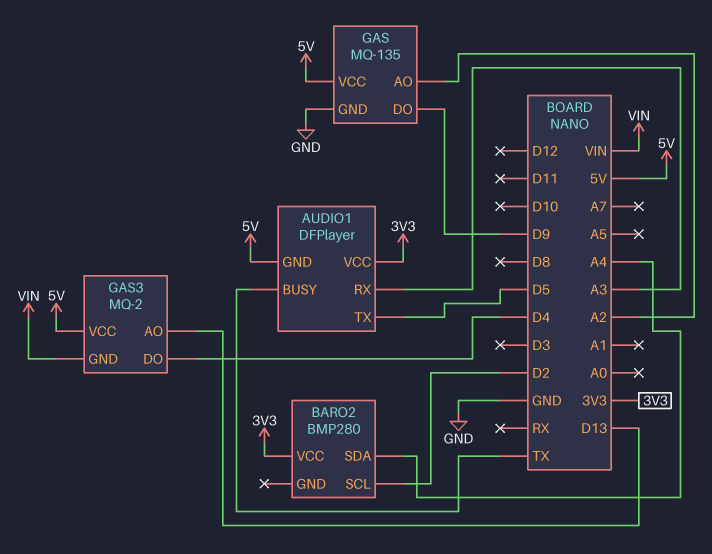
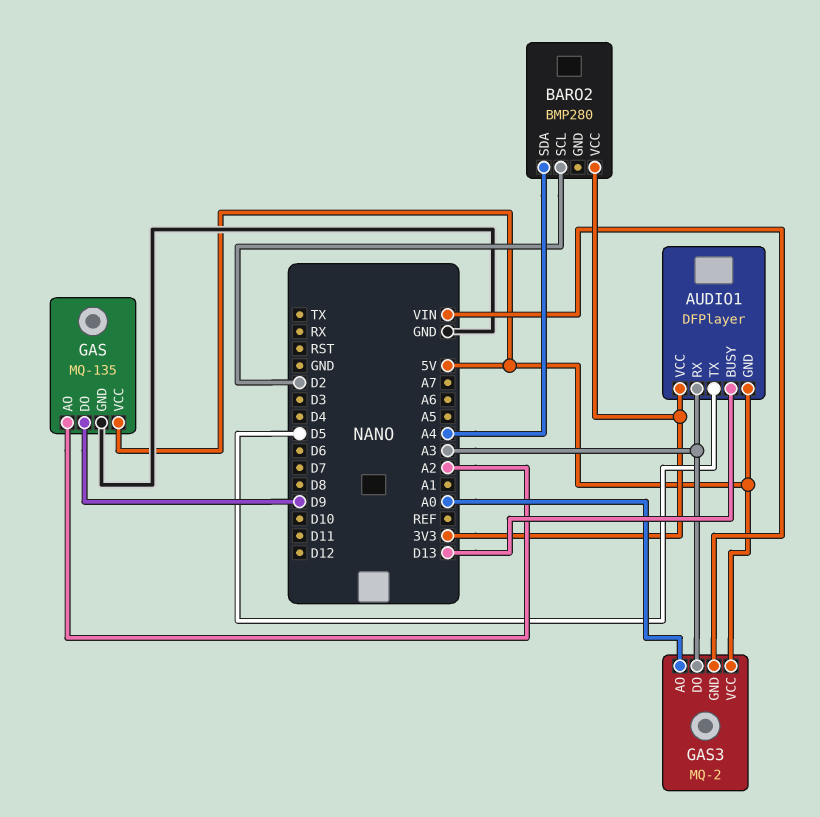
AUDIO1 pin BUSY: TX -> D13
GAS3 pin AO: D13 -> A0
GAS3 pin DO: D4 -> A3

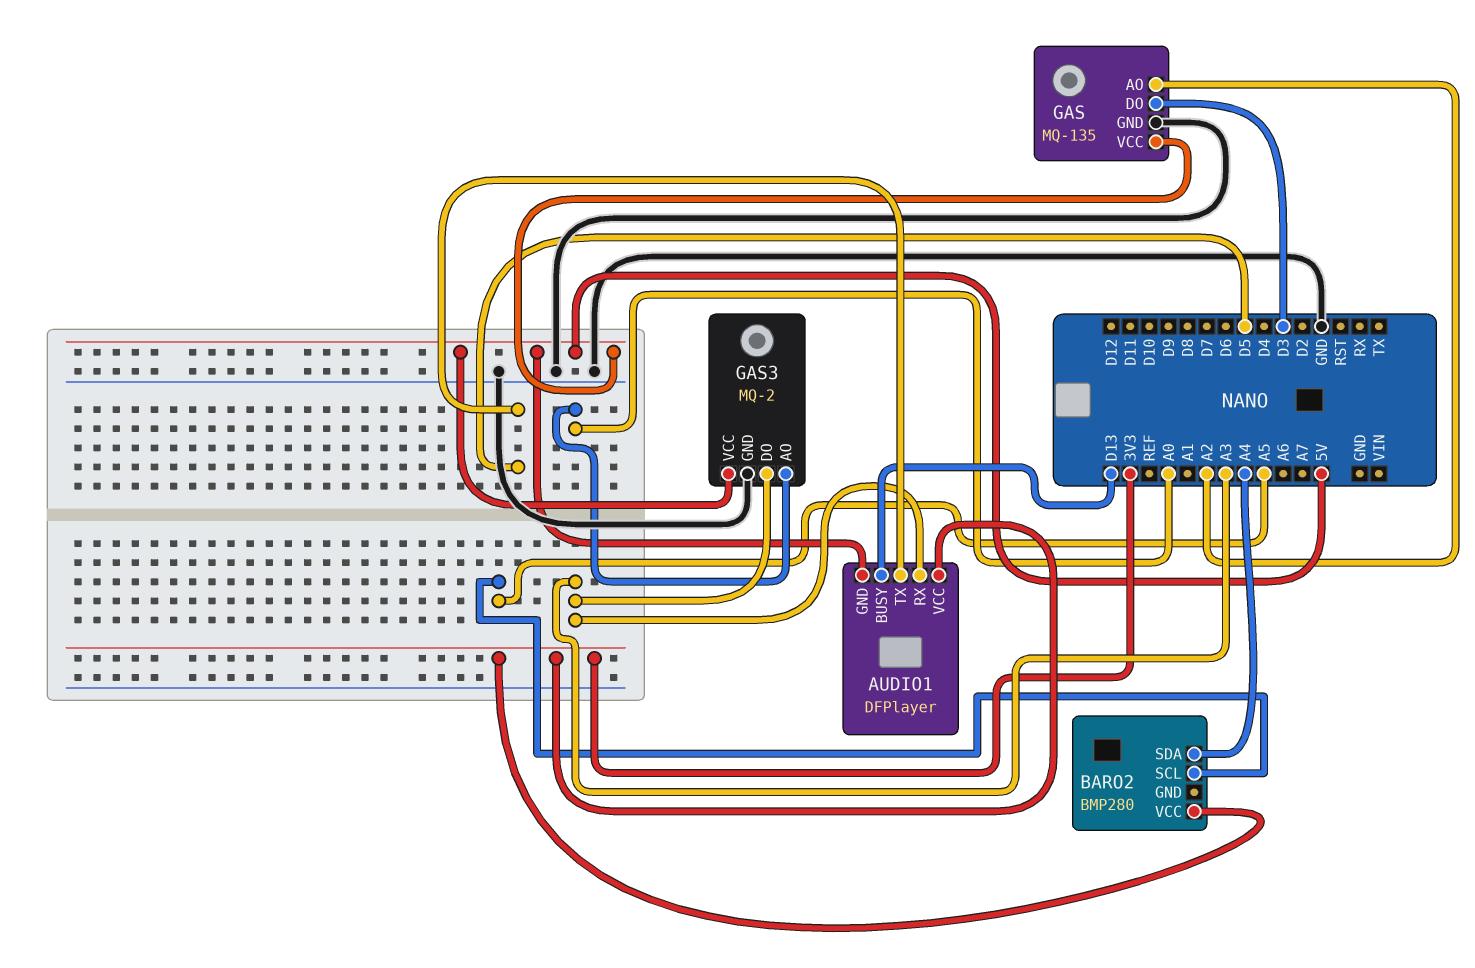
BARO2 pin SCL: D2 -> A5
GAS pin DO: D9 -> D3
GAS3 pin GND: VIN -> GND

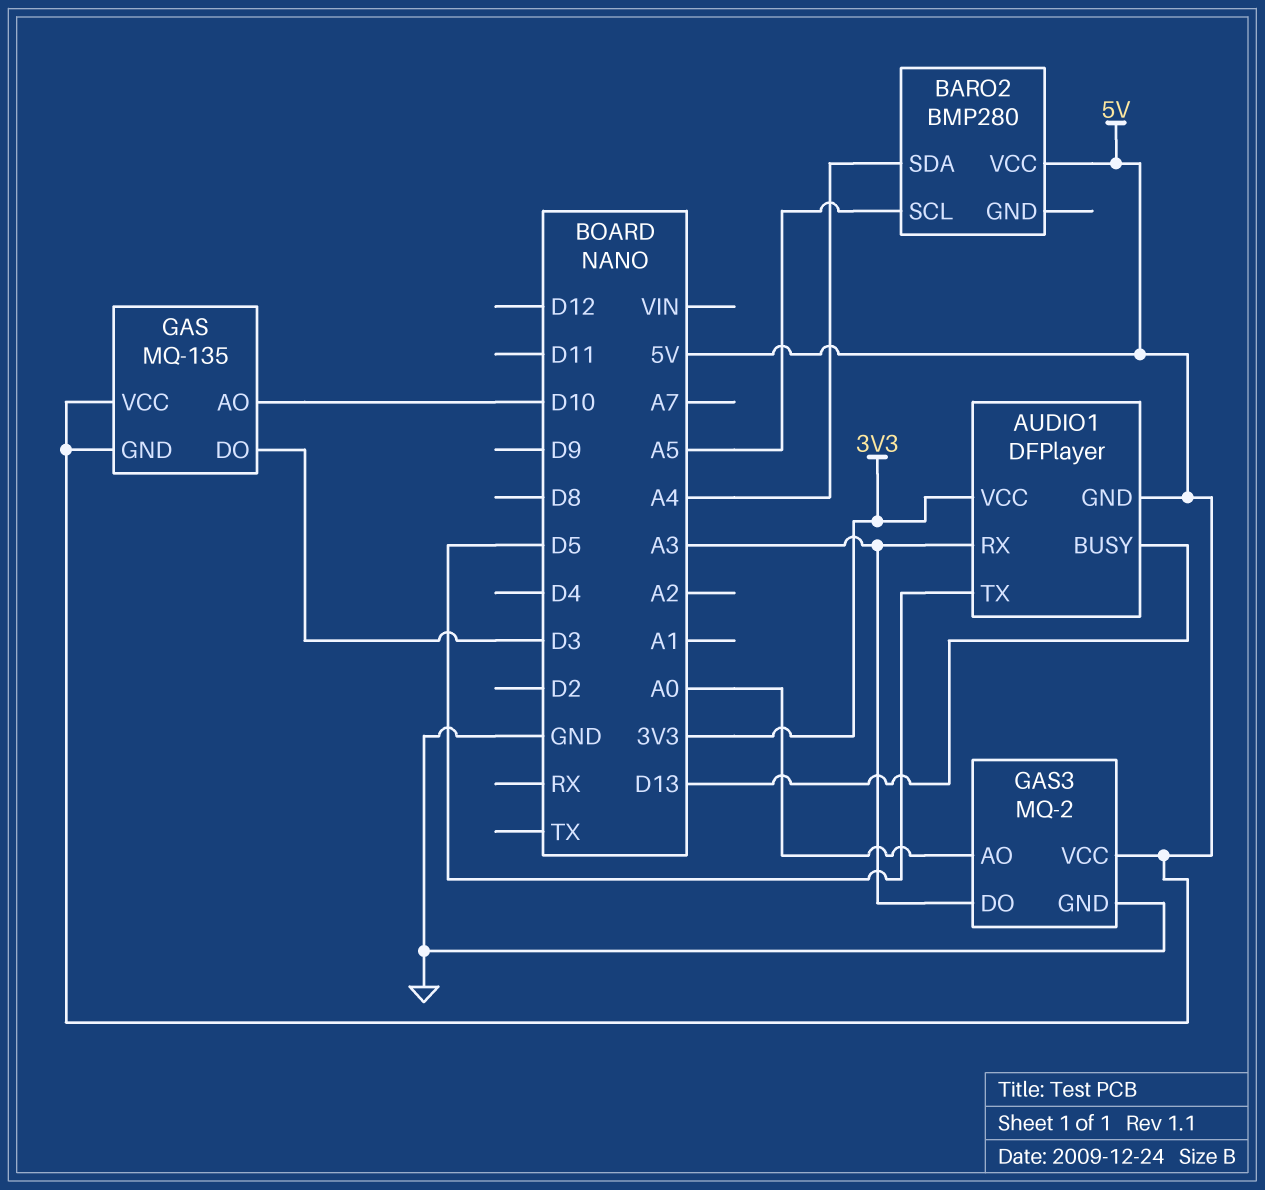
BARO2 pin VCC: 3V3 -> 5V
GAS pin AO: A2 -> D10
GAS pin GND: GND -> 5V

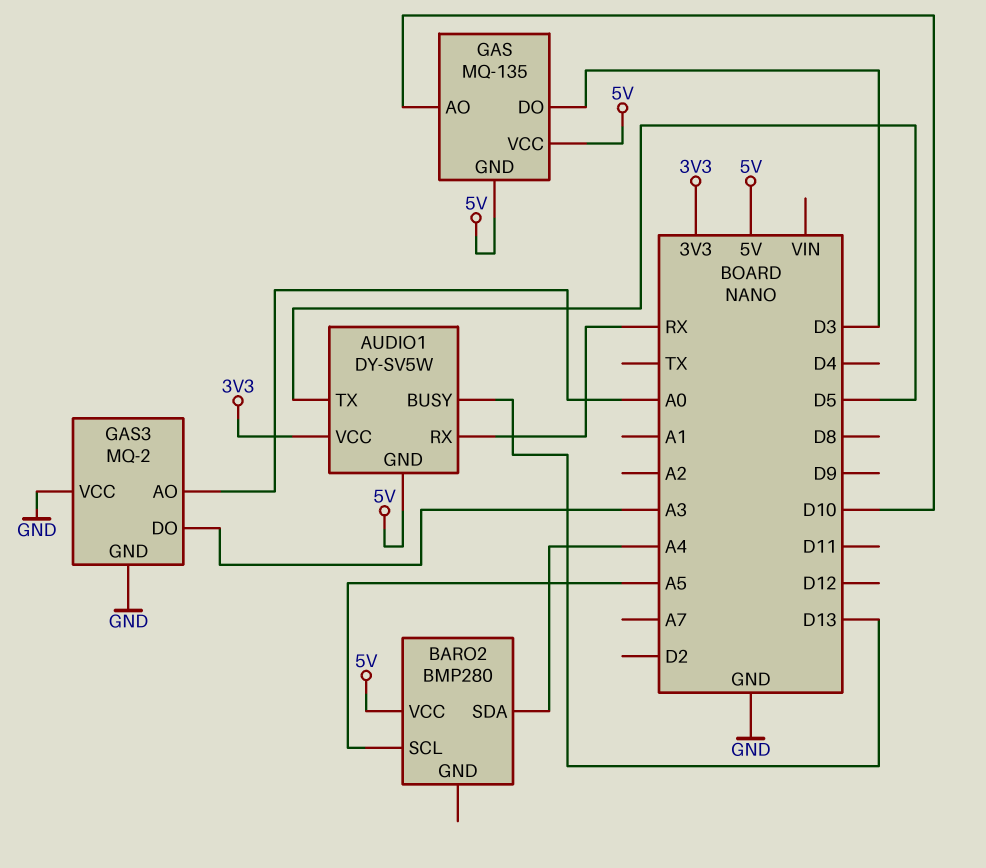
AUDIO1: DFPlayer -> DY-SV5W
AUDIO1 pin RX: A3 -> RX
GAS3 pin VCC: 5V -> GND

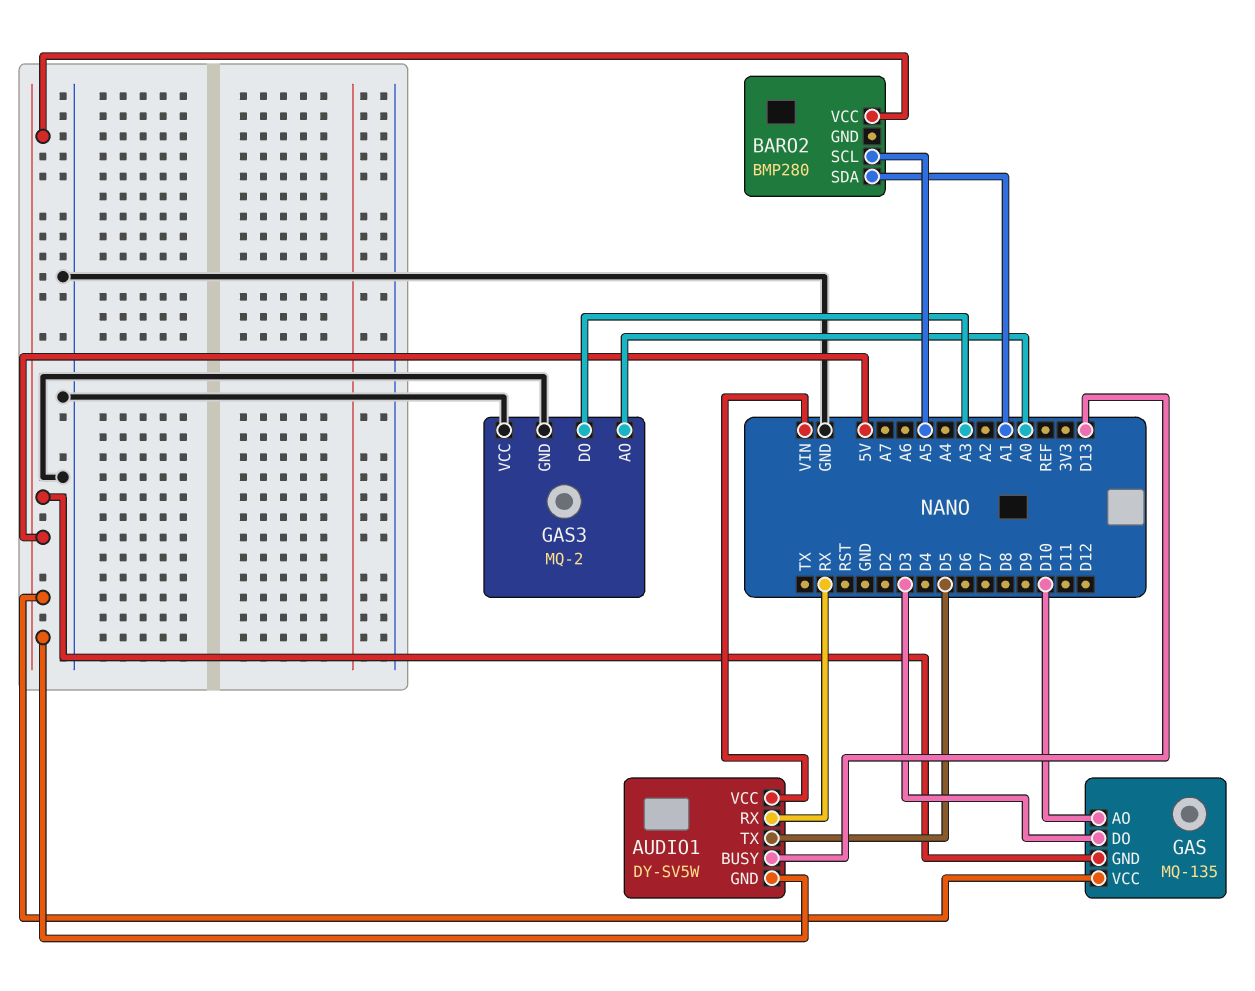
AUDIO1 pin VCC: 3V3 -> VIN
BARO2 pin SDA: A4 -> A1

